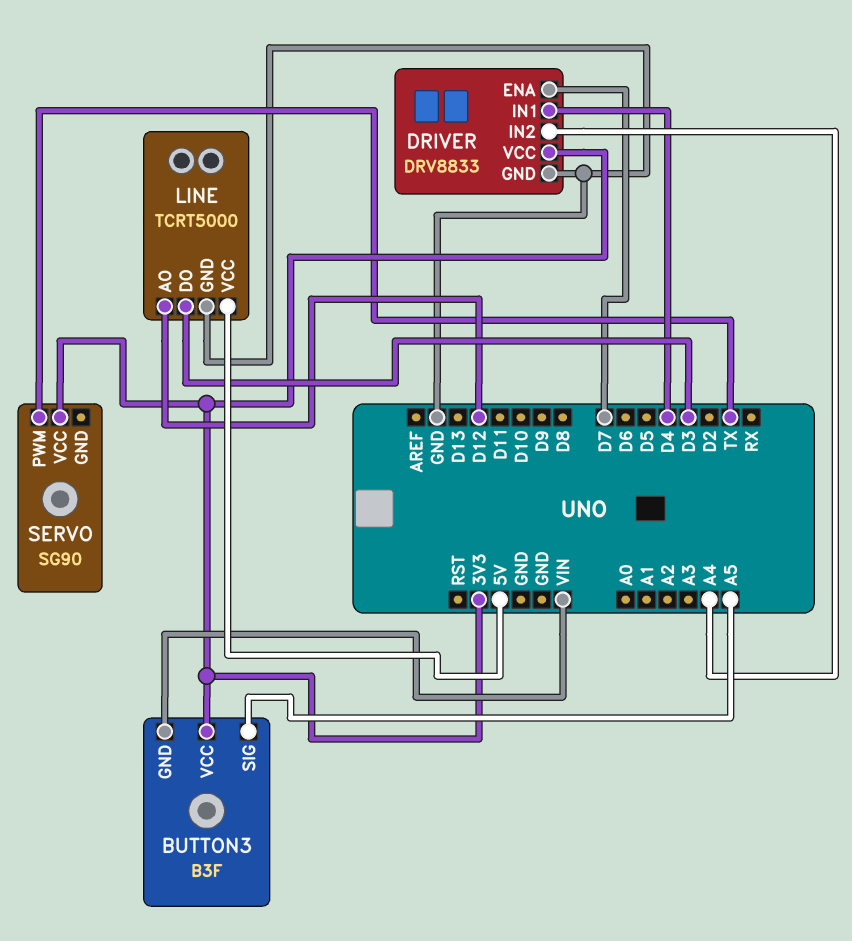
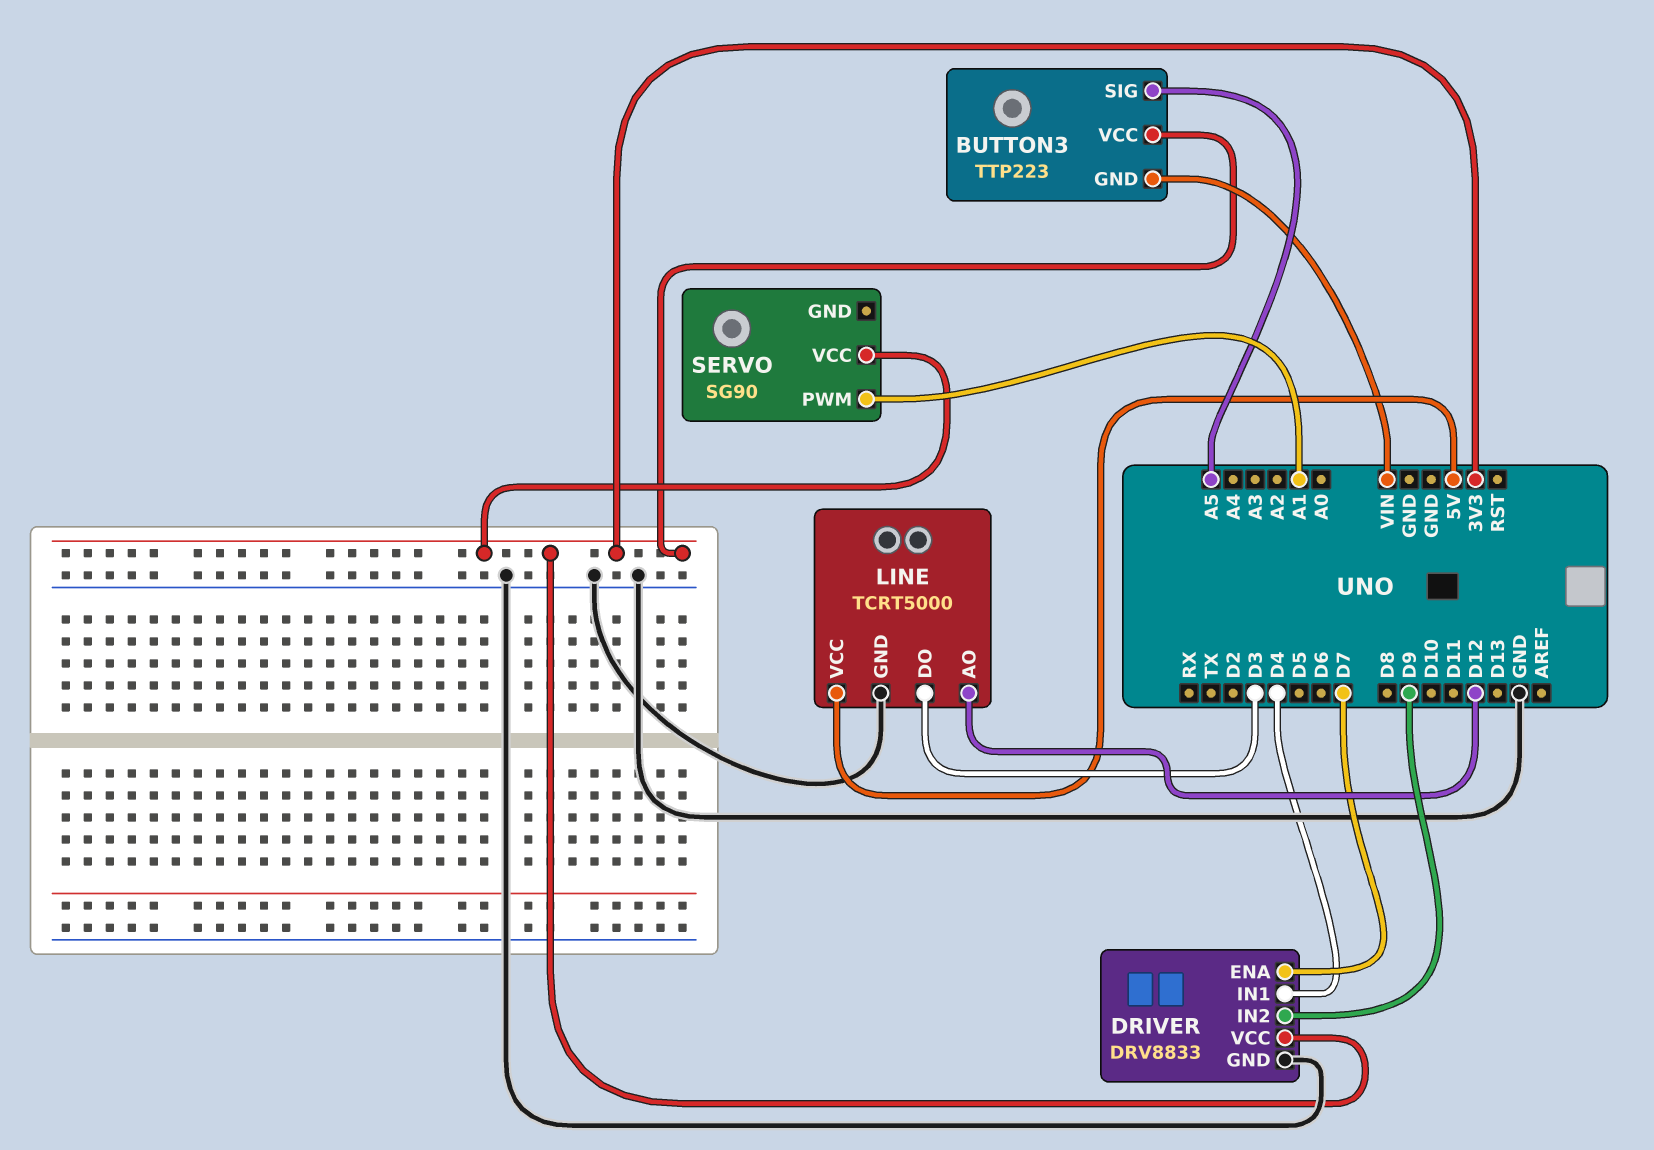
BUTTON3: B3F -> TTP223
DRIVER pin IN2: A4 -> D9
SERVO pin PWM: TX -> A1

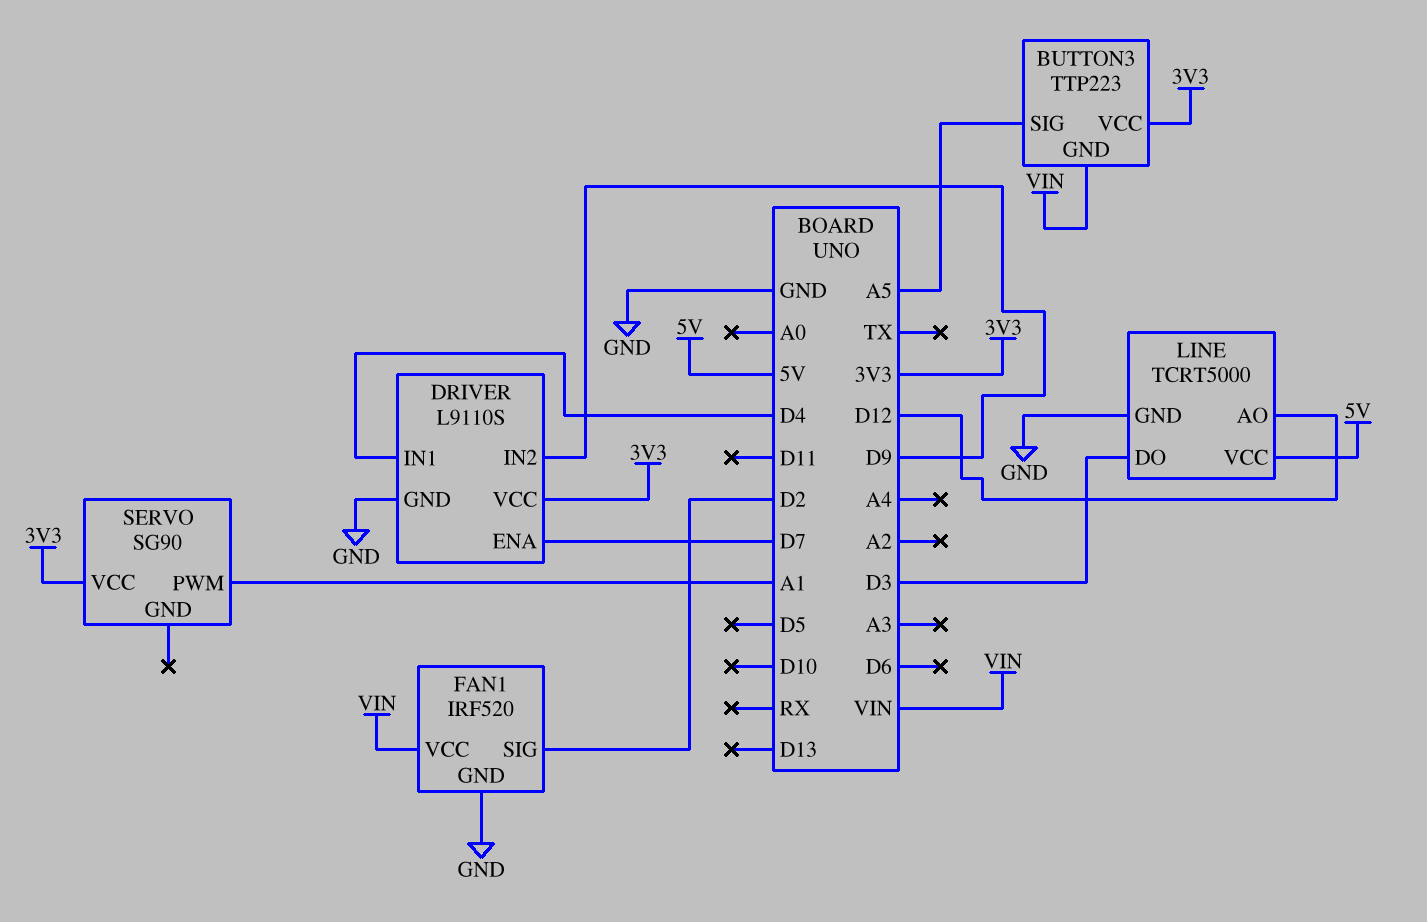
DRIVER: DRV8833 -> L9110S
FAN1: none -> IRF520
FAN1 pin GND: none -> GND
FAN1 pin SIG: none -> D2
FAN1 pin VCC: none -> VIN

